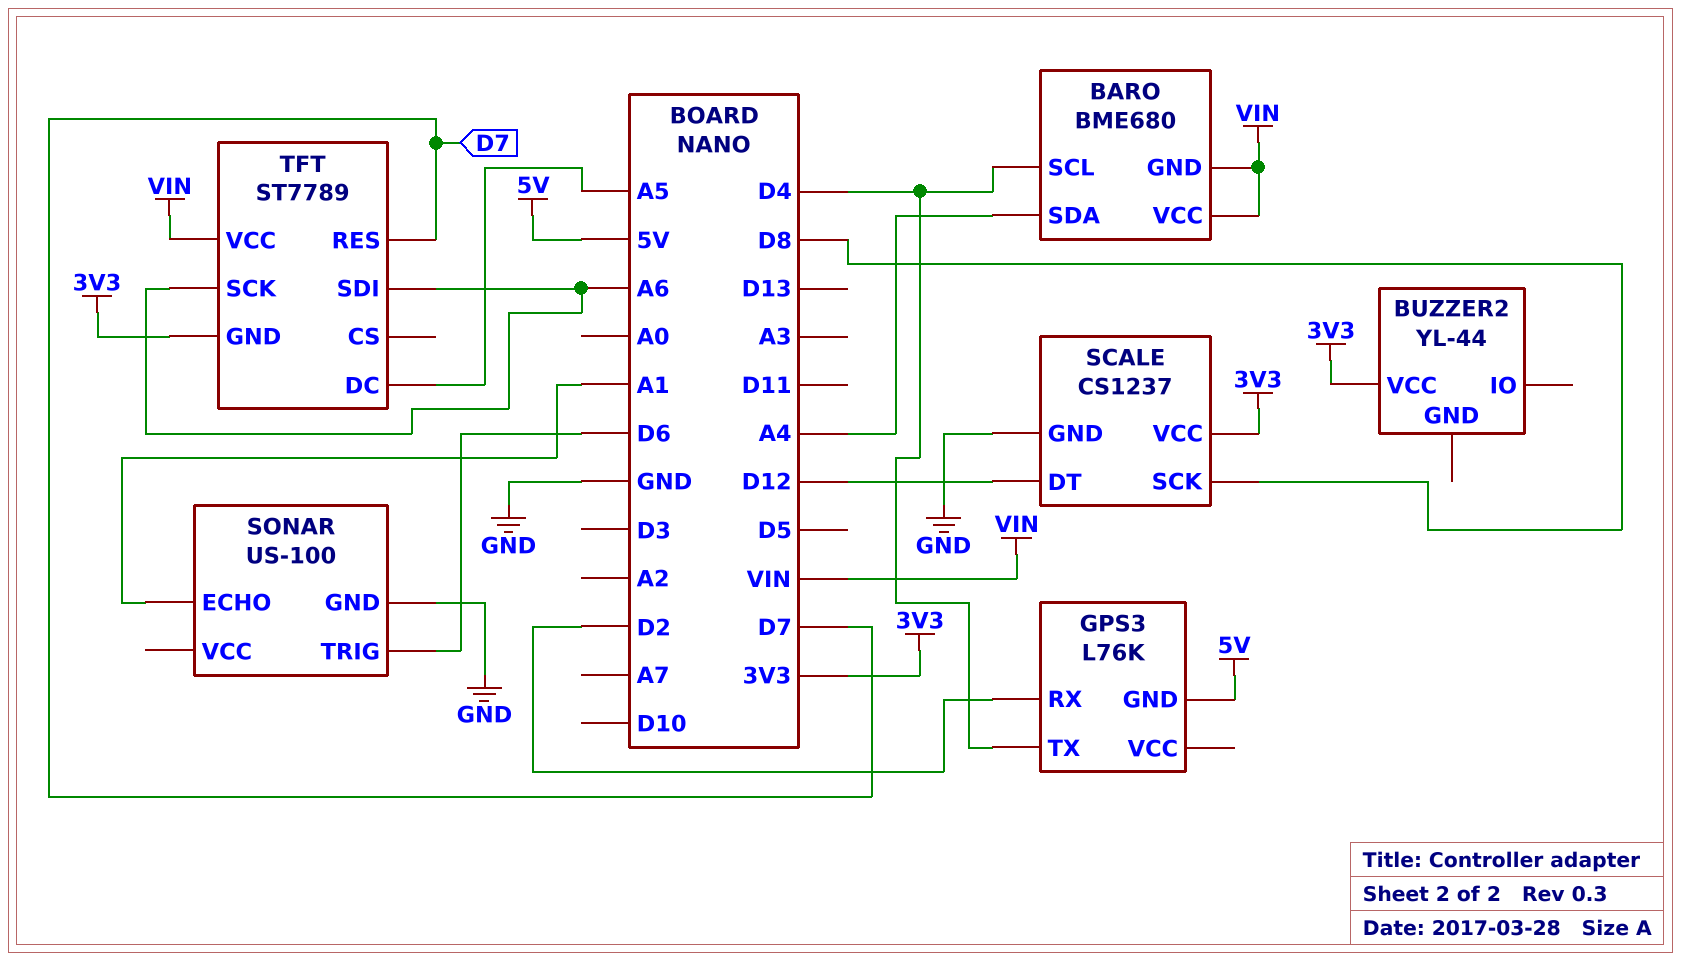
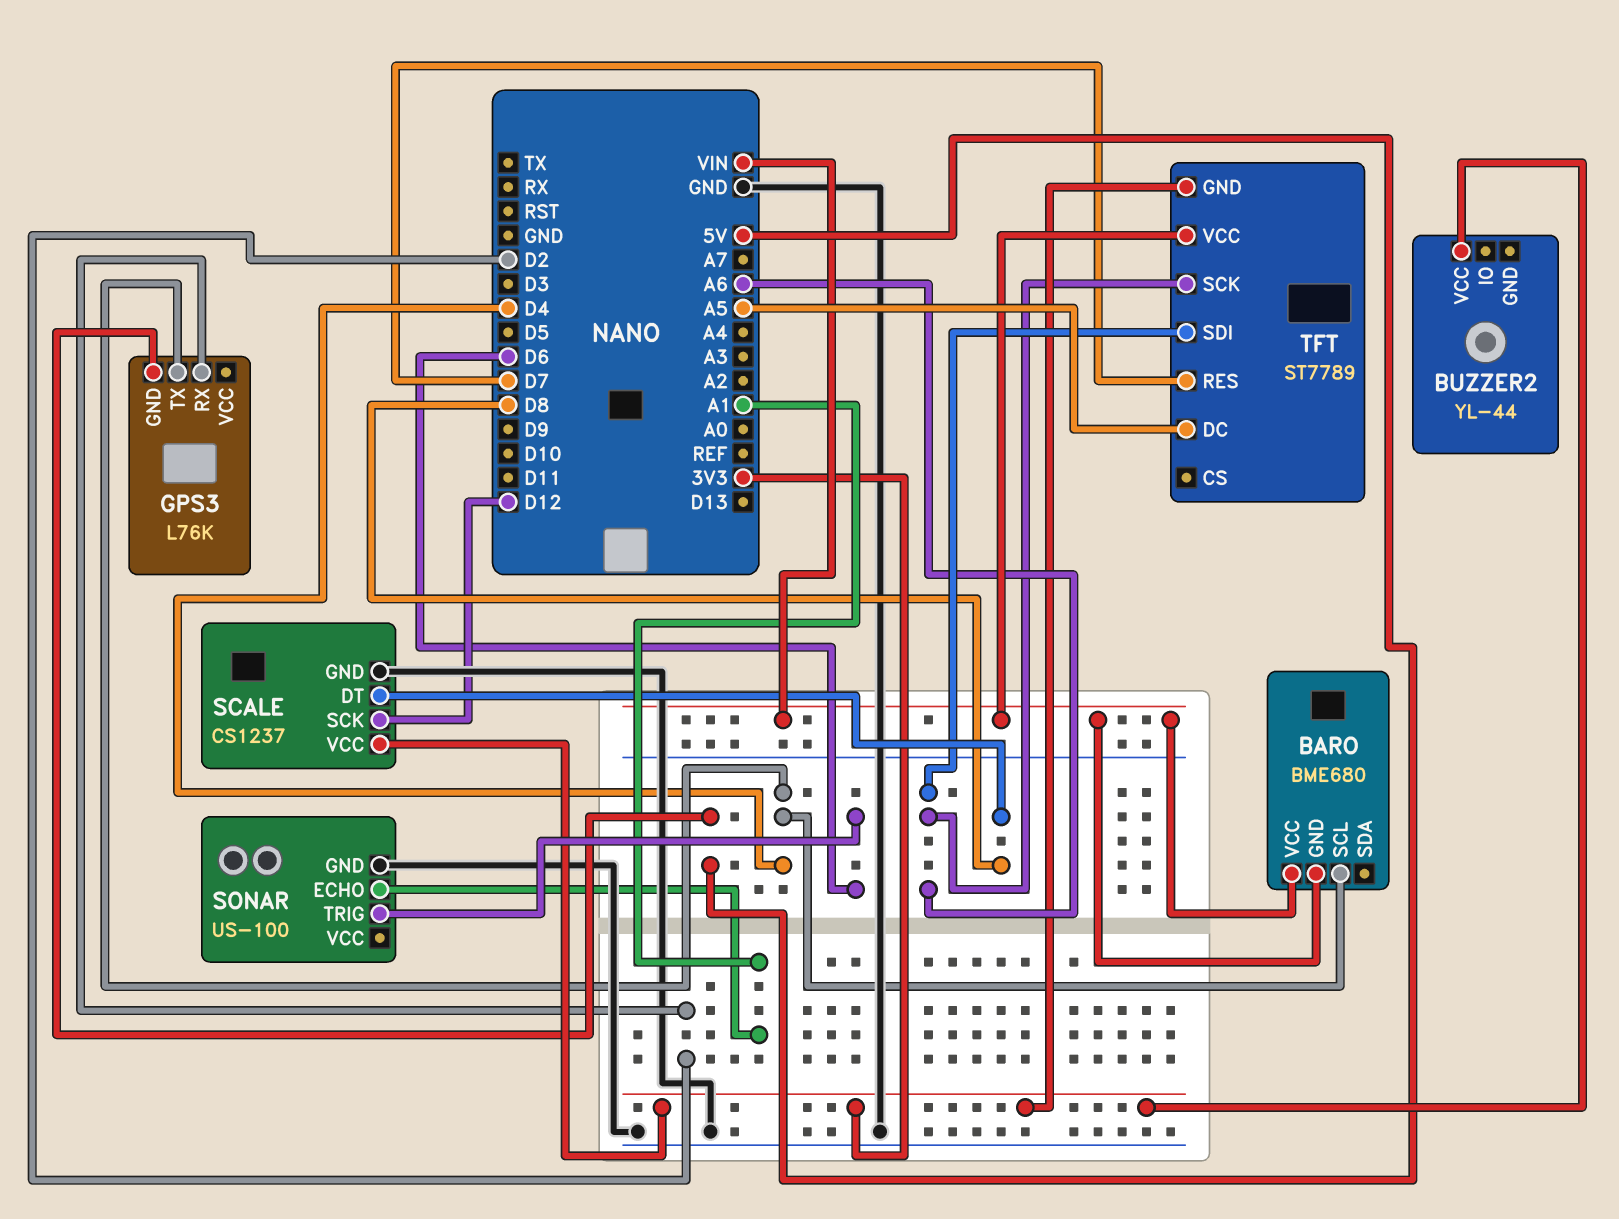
BARO pin SDA: A4 -> none
SCALE pin DT: D12 -> D8
SCALE pin SCK: D8 -> D12

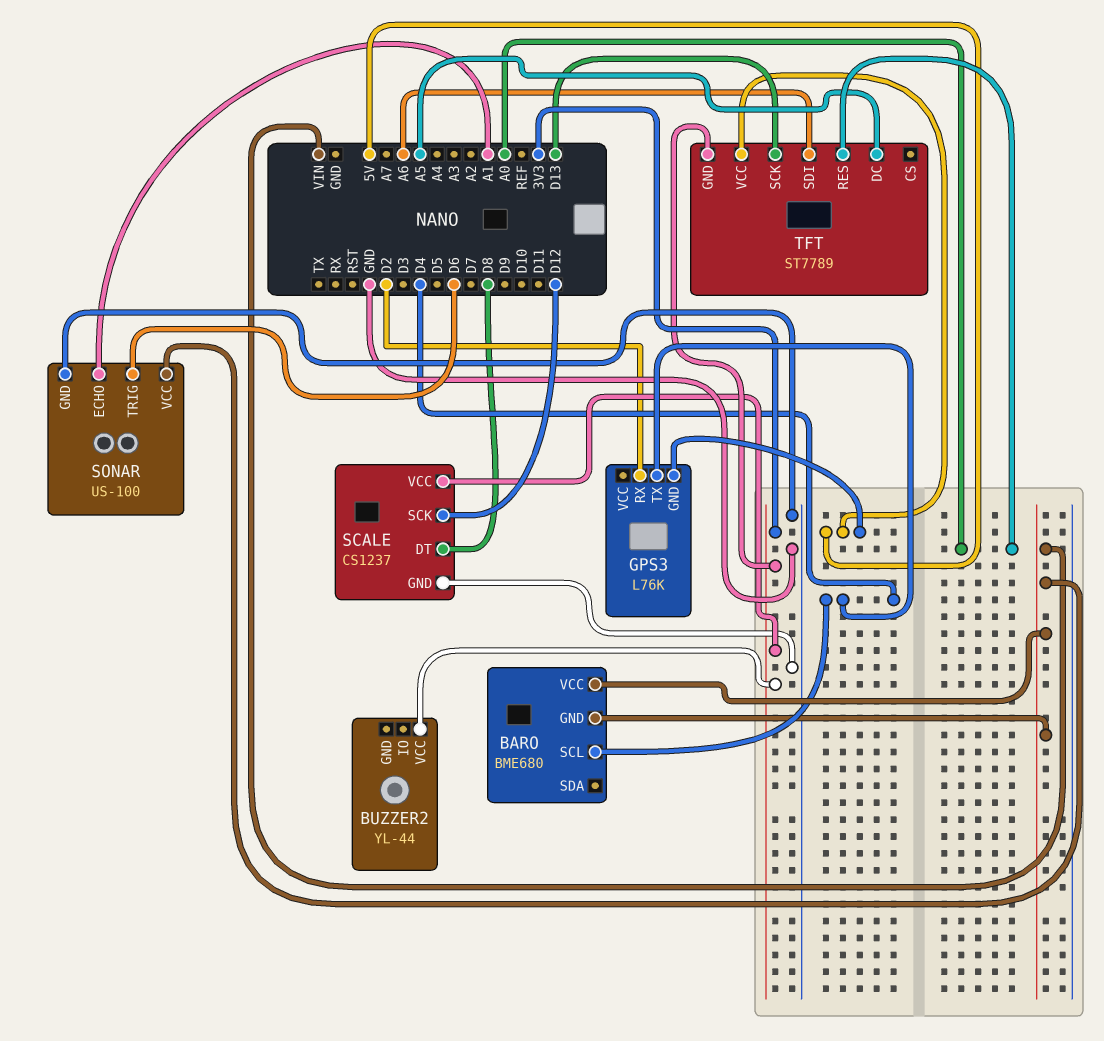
SONAR pin VCC: none -> VIN
TFT pin RES: D7 -> A0
TFT pin SCK: A6 -> D13
TFT pin VCC: VIN -> 5V

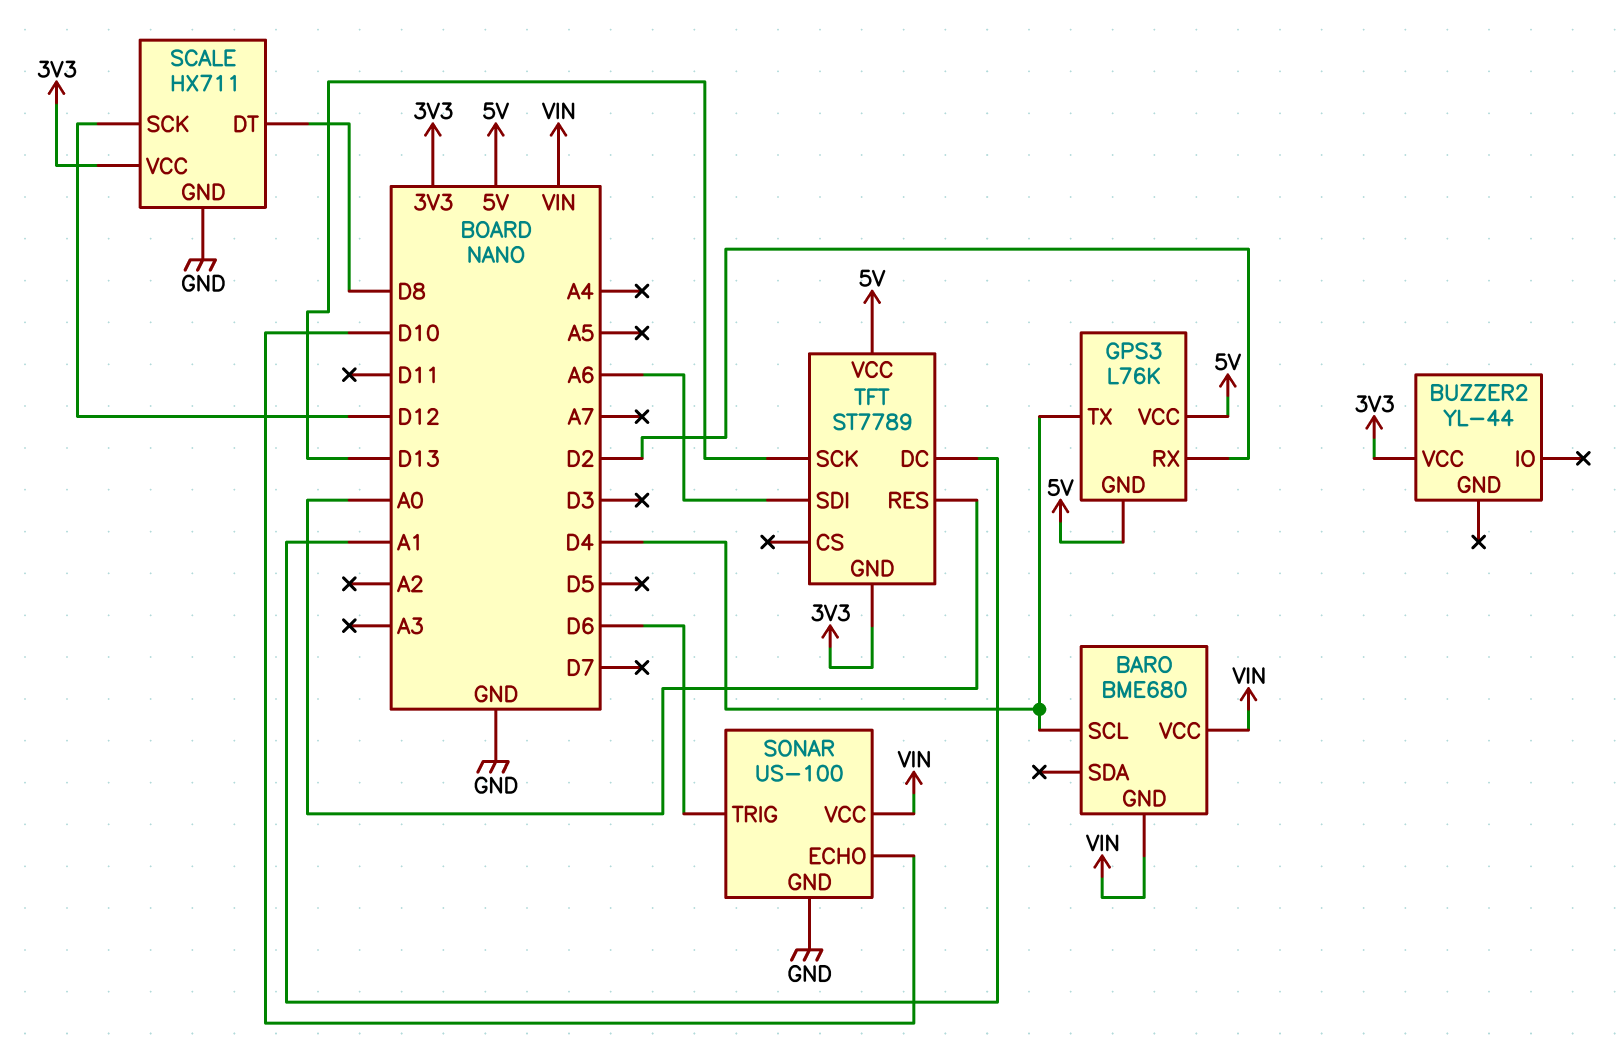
GPS3 pin VCC: none -> 5V
SCALE: CS1237 -> HX711
SONAR pin ECHO: A1 -> D10
TFT pin DC: A5 -> A1

